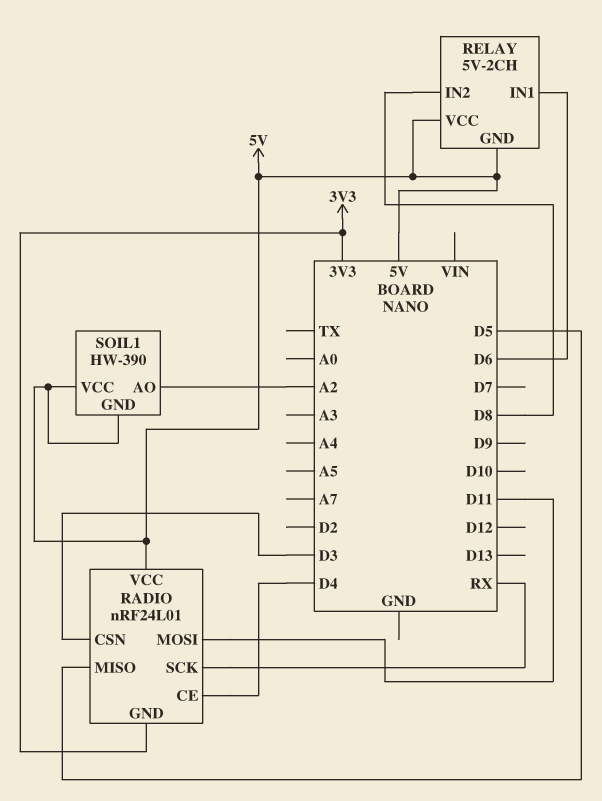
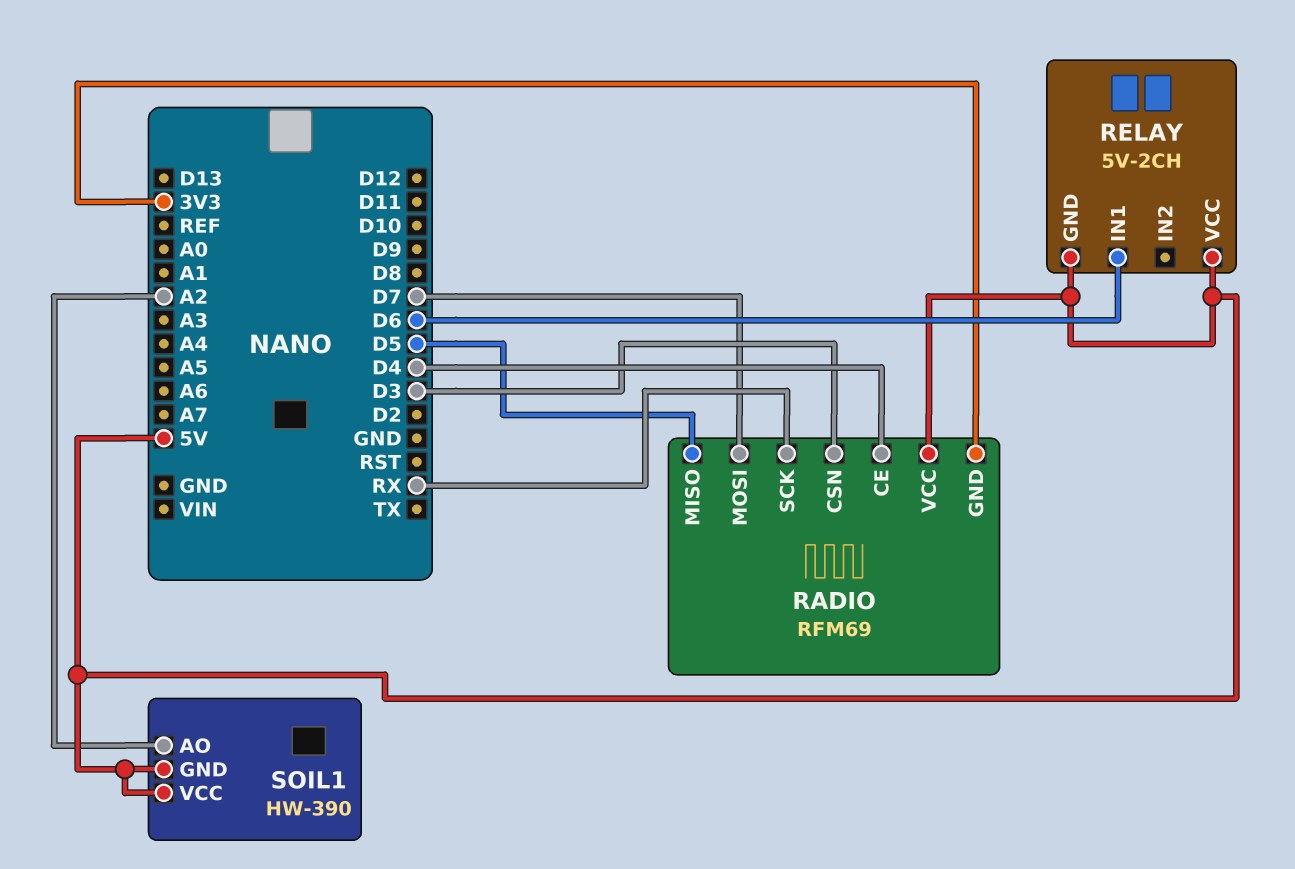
RADIO: nRF24L01 -> RFM69
RADIO pin MOSI: D11 -> D7
RELAY pin IN2: D8 -> none

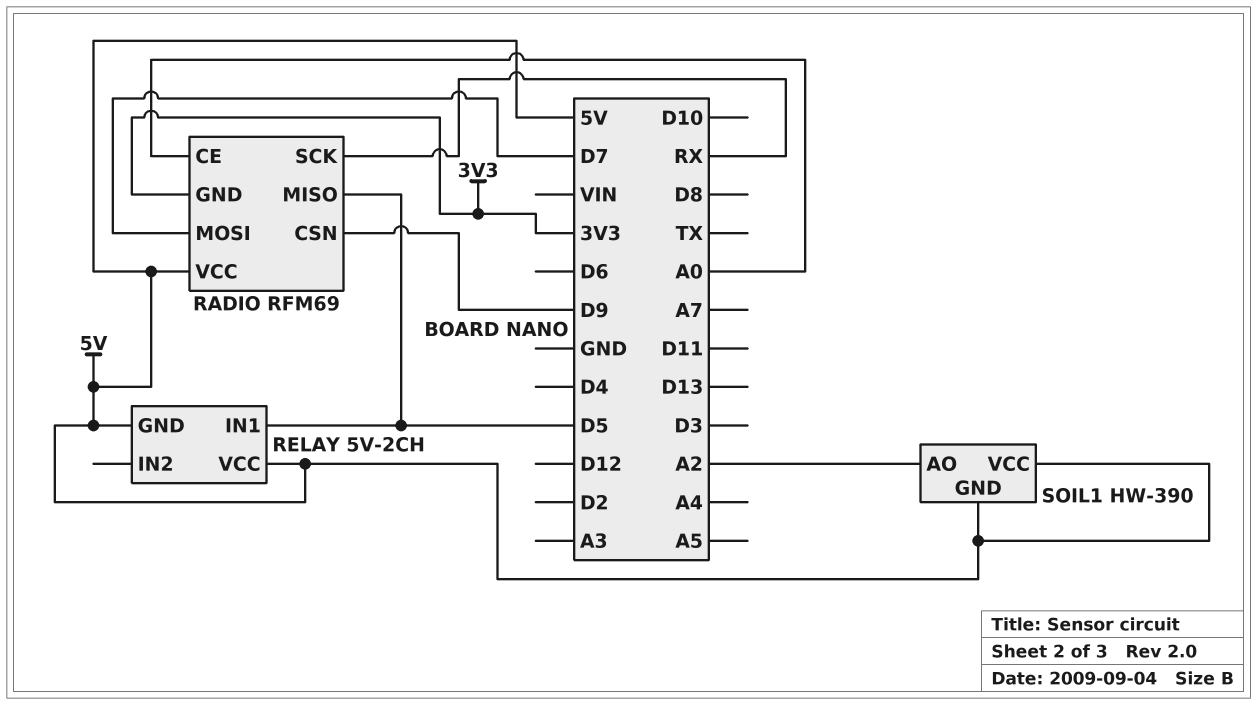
RADIO pin CE: D4 -> A0
RADIO pin CSN: D3 -> D9
RELAY pin IN1: D6 -> D5

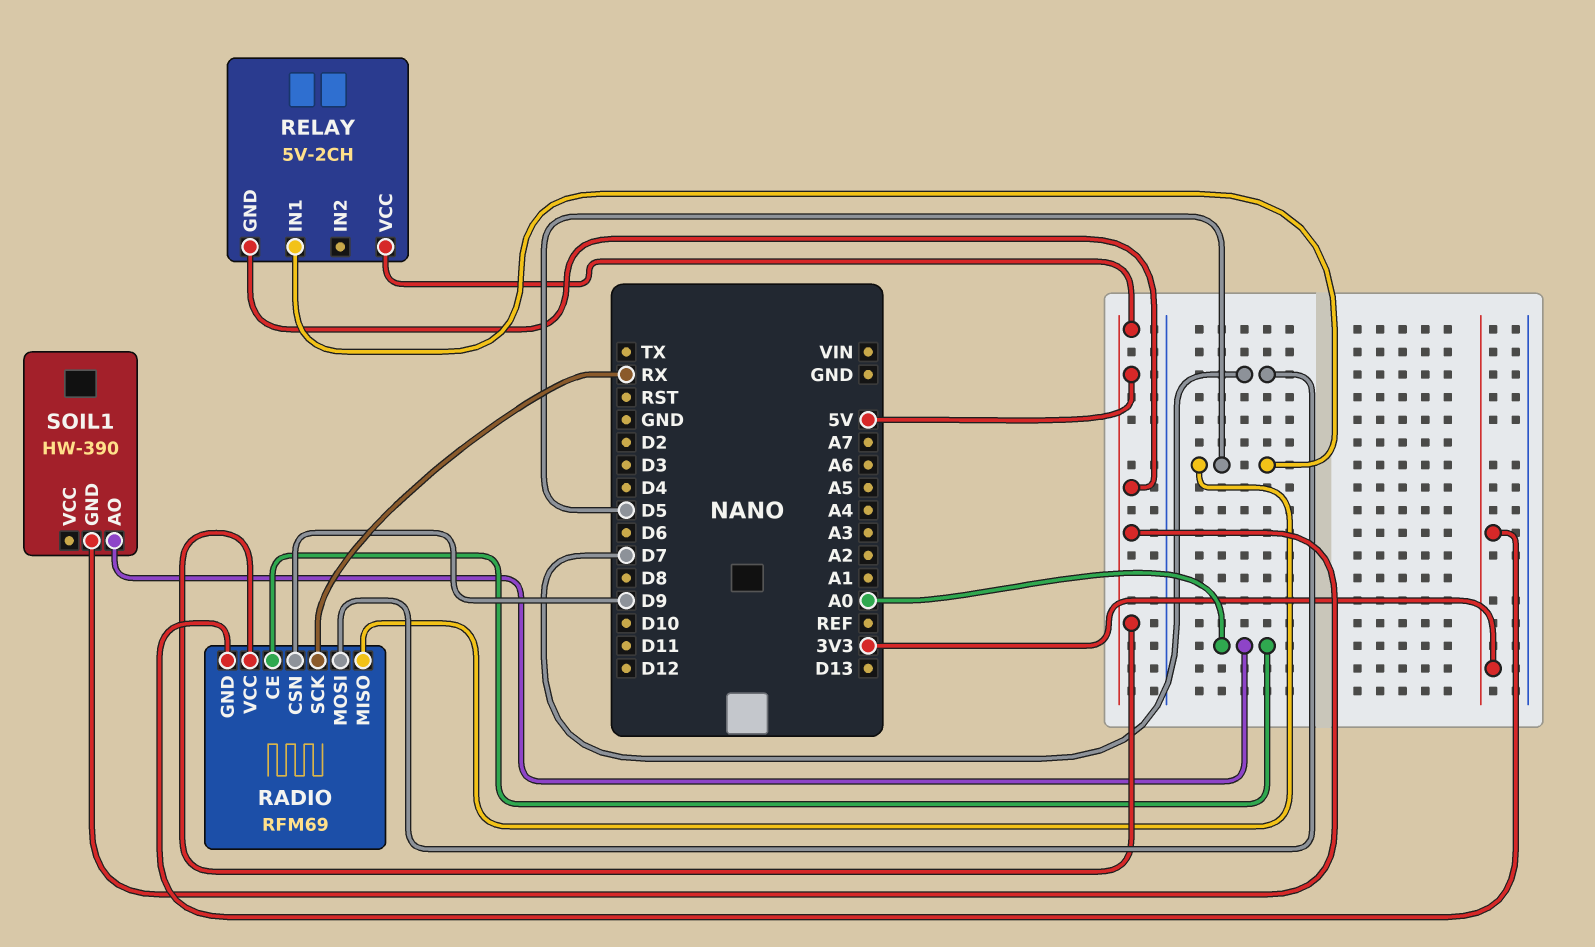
SOIL1 pin AO: A2 -> A0
SOIL1 pin VCC: 5V -> none

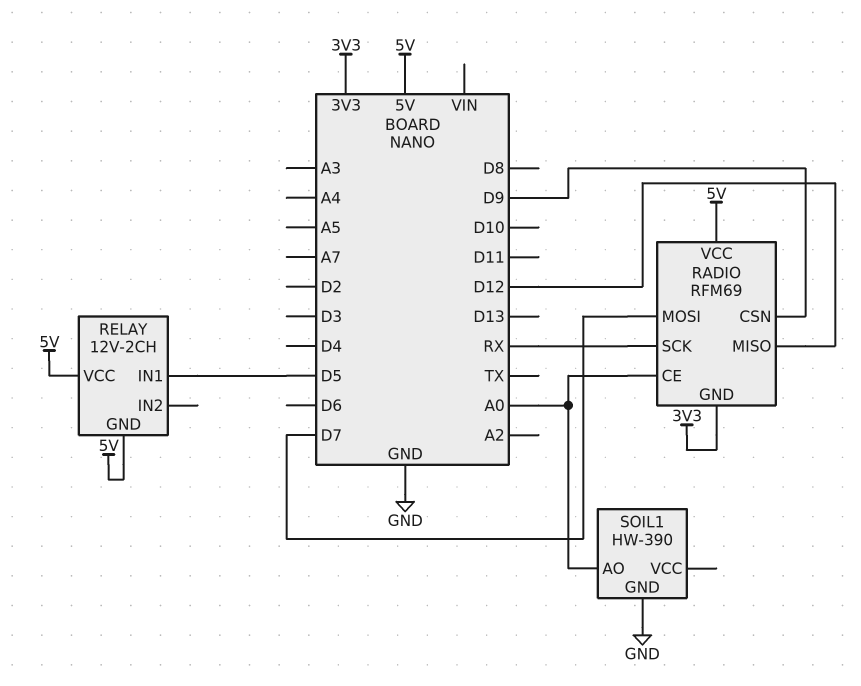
RADIO pin MISO: D5 -> D12
RELAY: 5V-2CH -> 12V-2CH
SOIL1 pin GND: 5V -> GND

